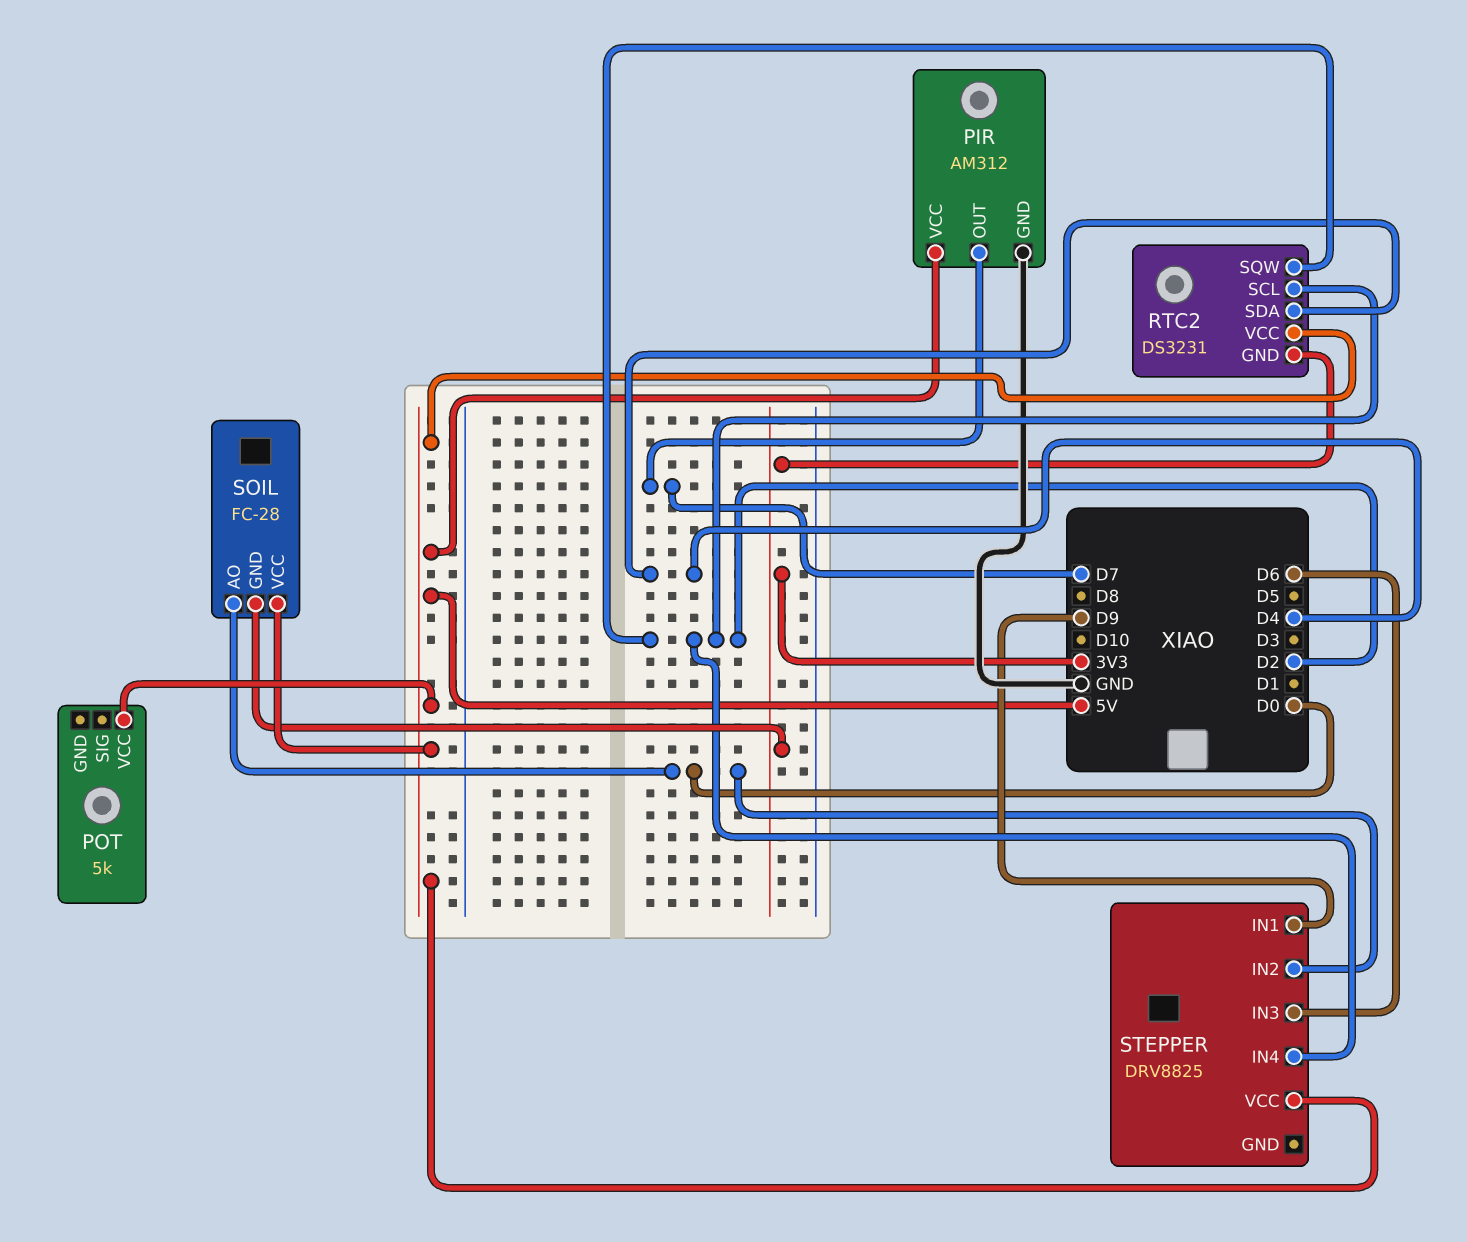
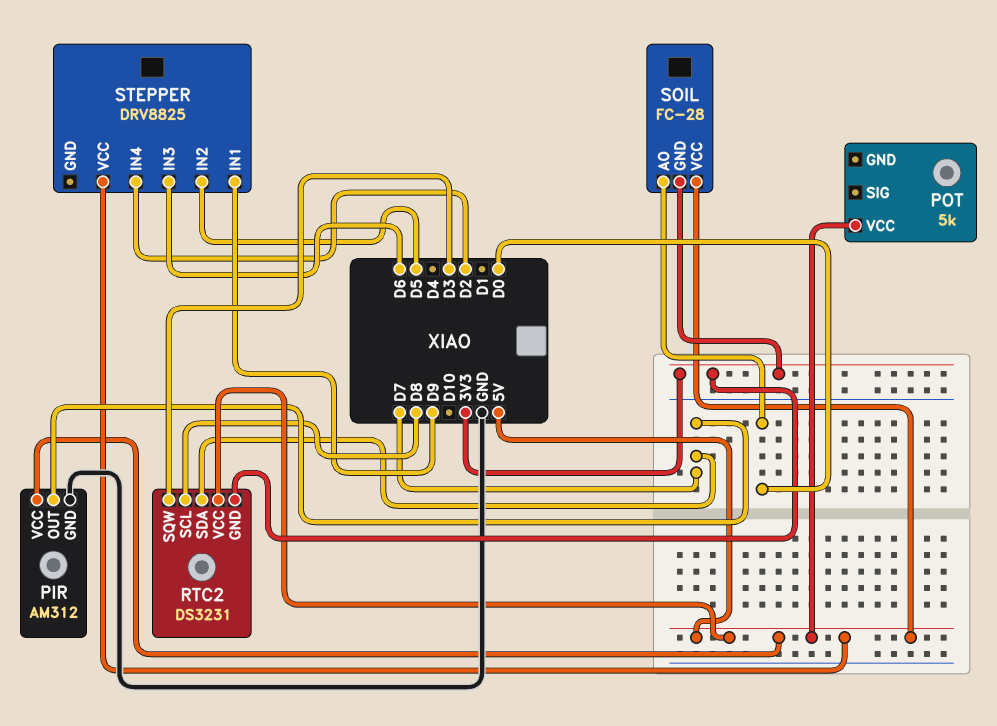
RTC2 pin SCL: D2 -> D8
RTC2 pin SDA: D4 -> D7
RTC2 pin SQW: D2 -> D3
STEPPER pin IN2: D0 -> D5

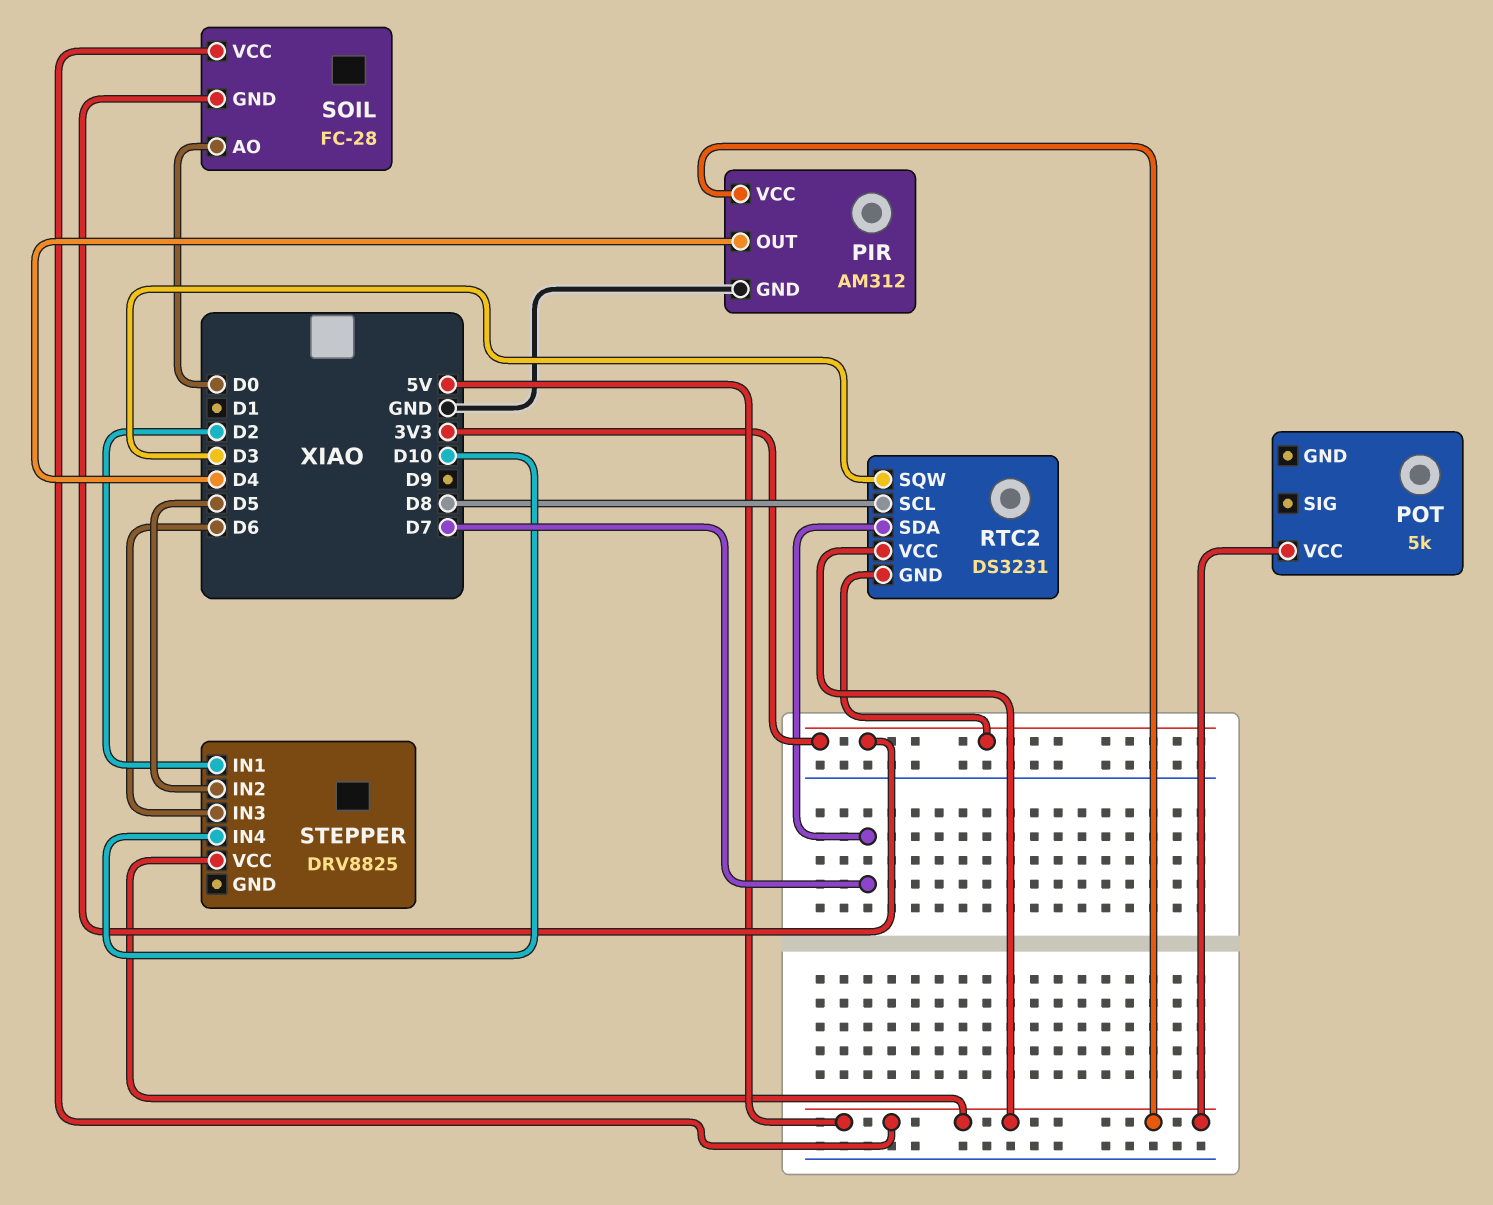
PIR pin OUT: D7 -> D4
STEPPER pin IN1: D9 -> D2
STEPPER pin IN4: D2 -> D10

